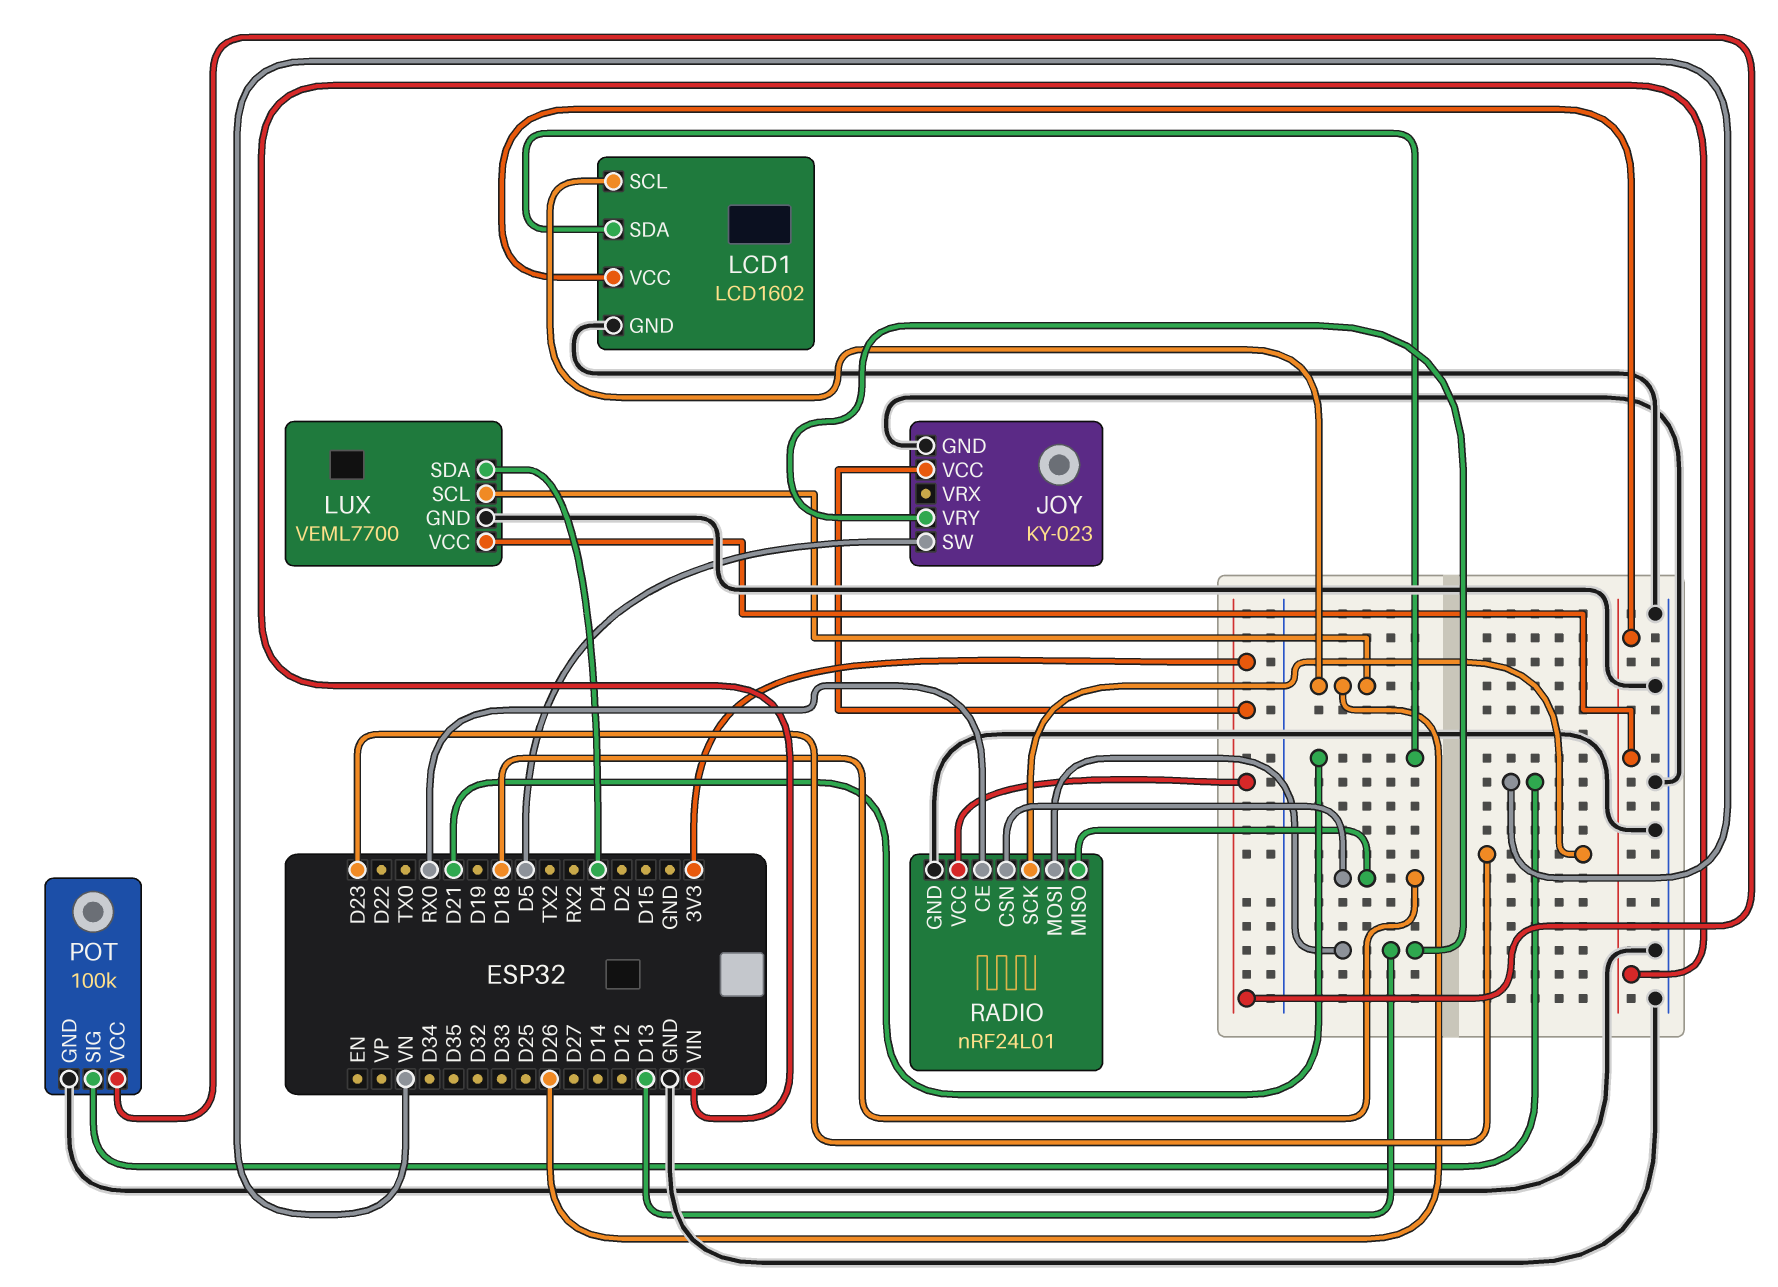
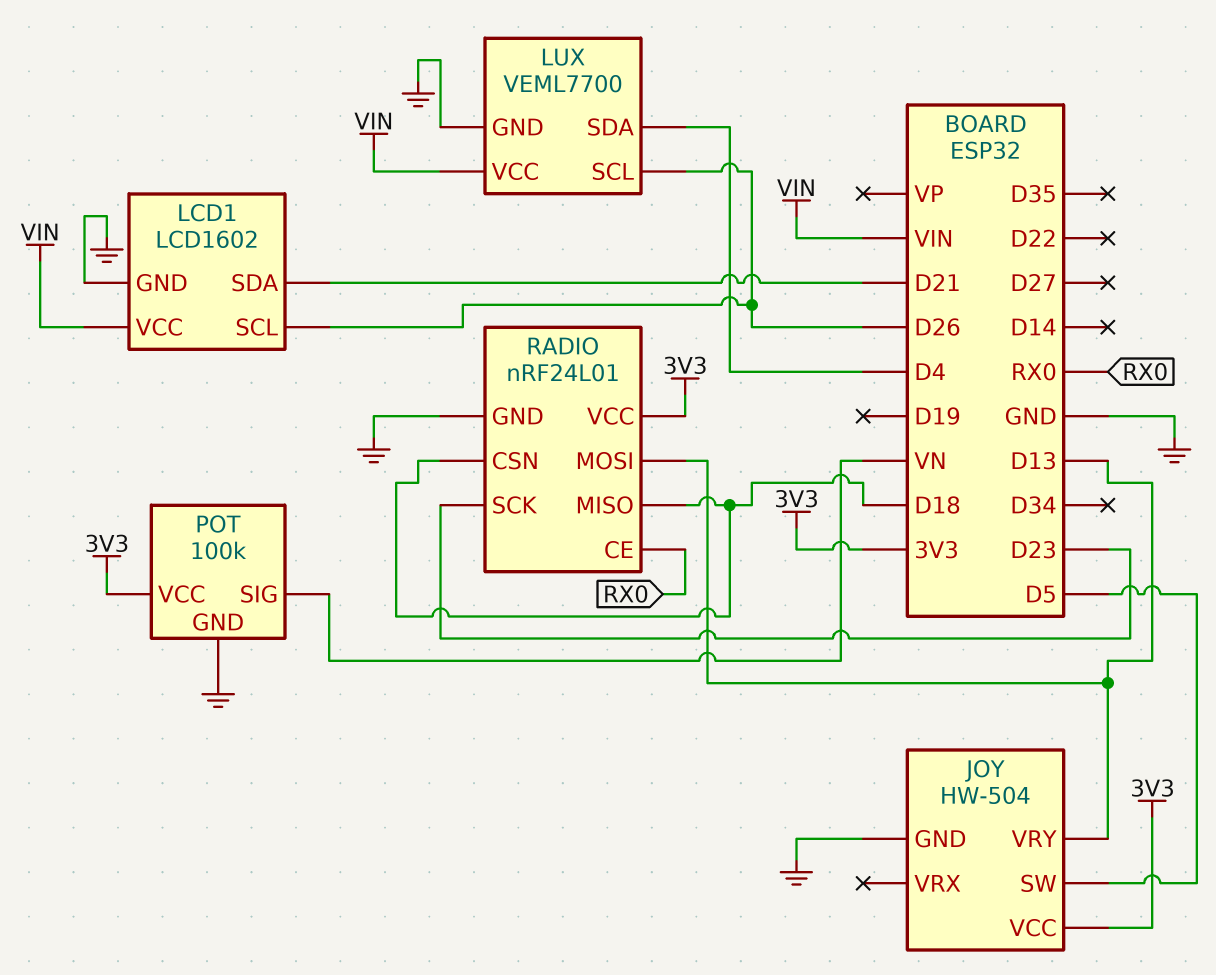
JOY: KY-023 -> HW-504

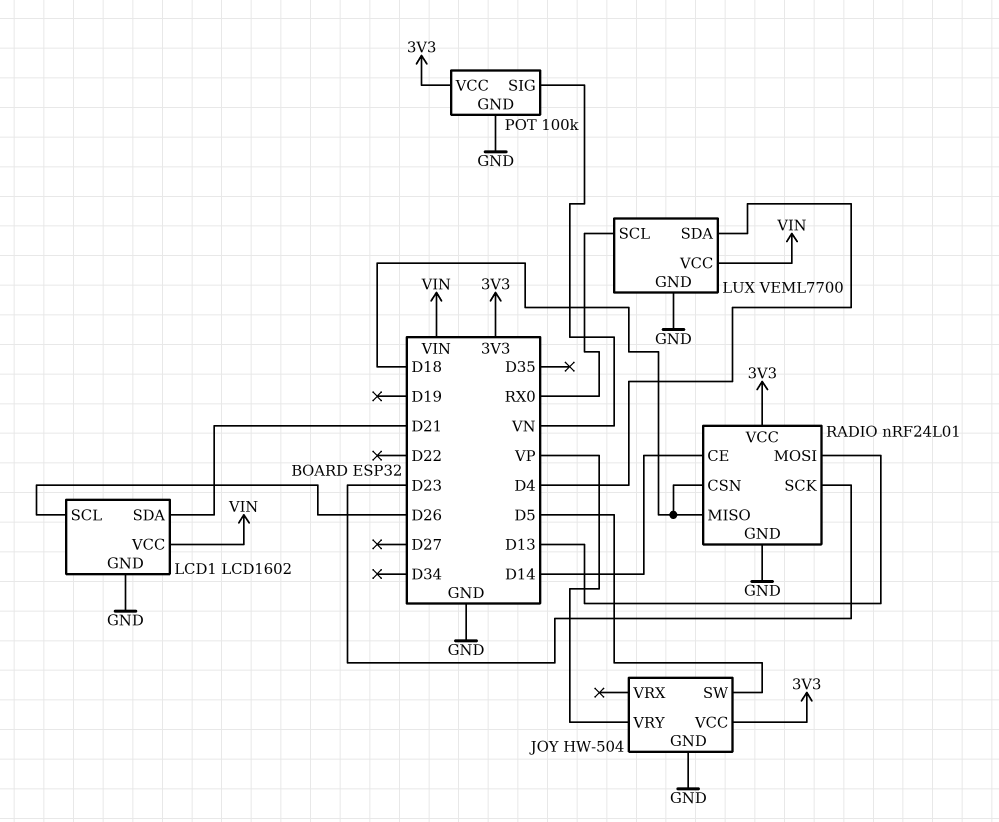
JOY pin VRY: D13 -> VP
LUX pin SCL: D26 -> RX0
RADIO pin CE: RX0 -> D14

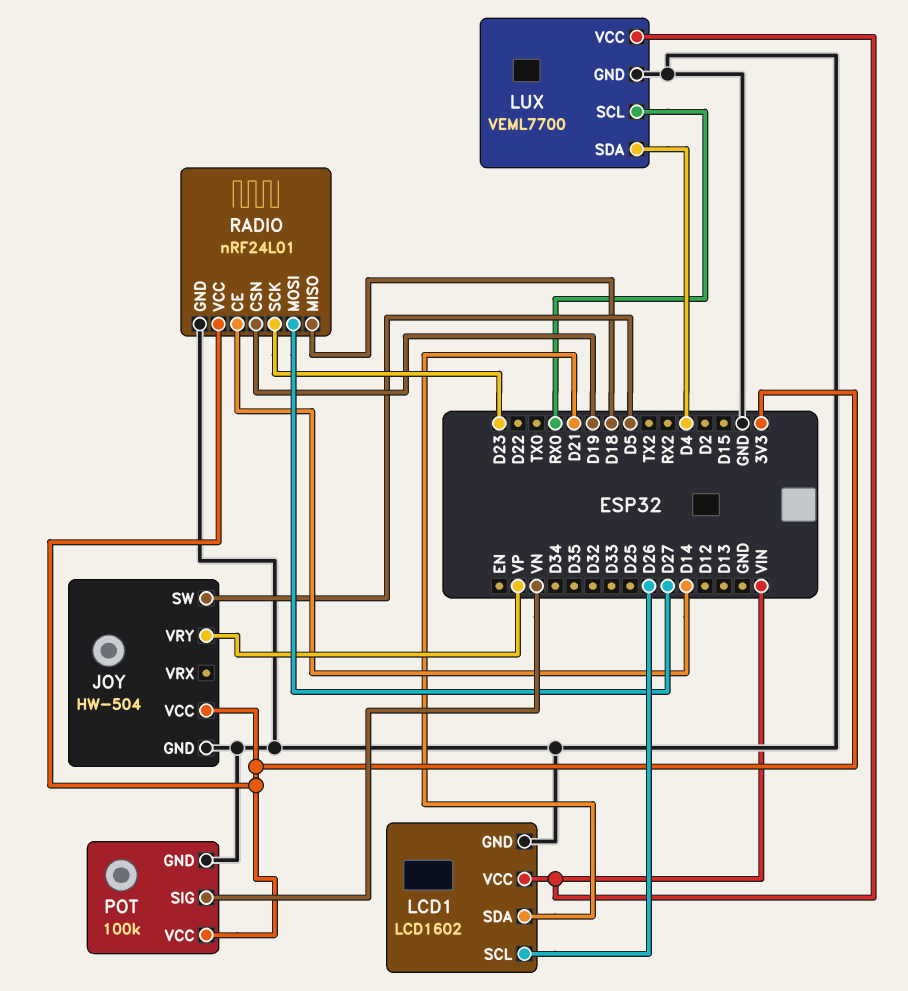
RADIO pin CSN: D18 -> D19
RADIO pin MOSI: D13 -> D27

